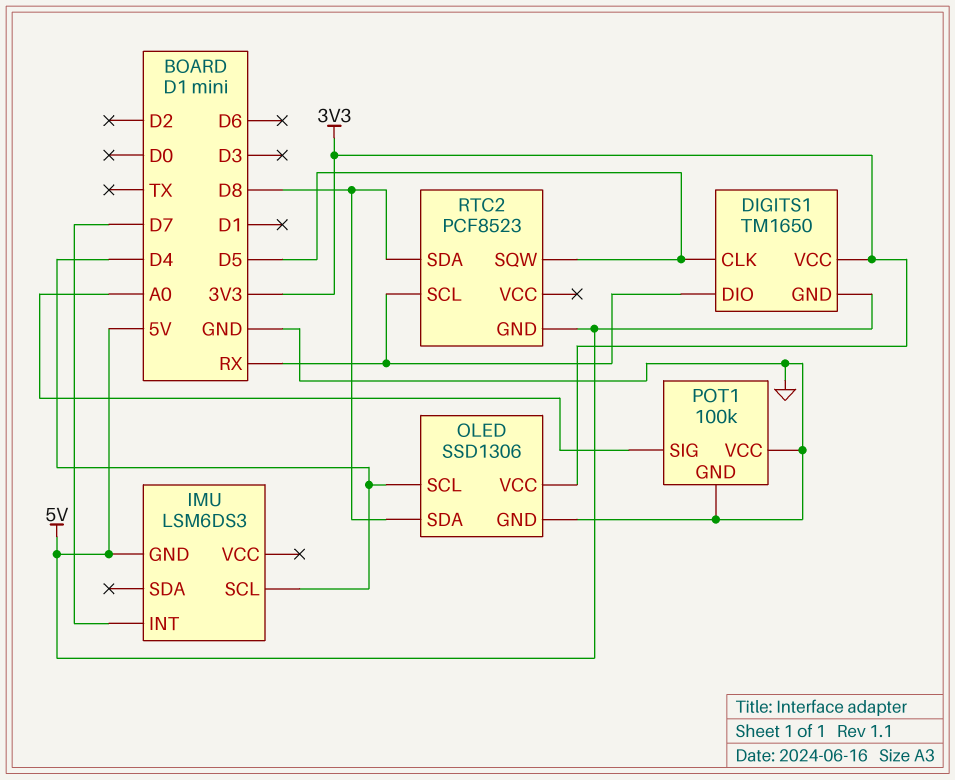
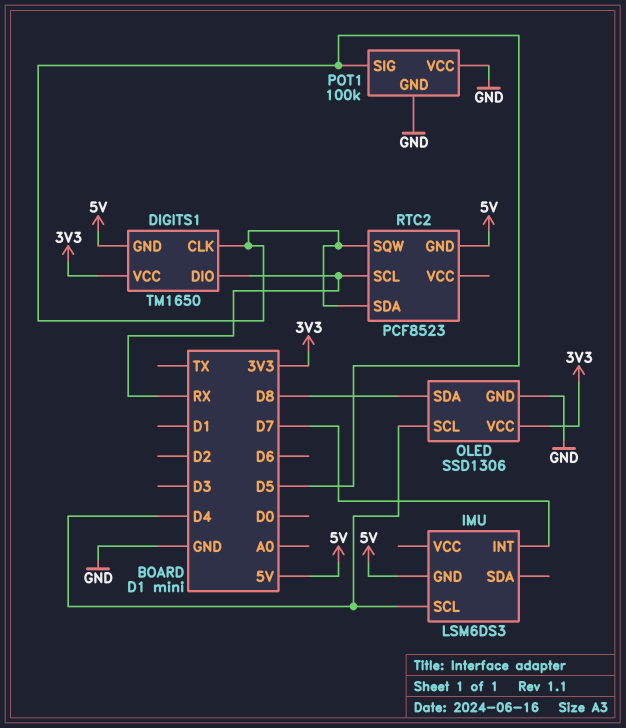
POT1 pin SIG: A0 -> D5
RTC2 pin SDA: D8 -> D5

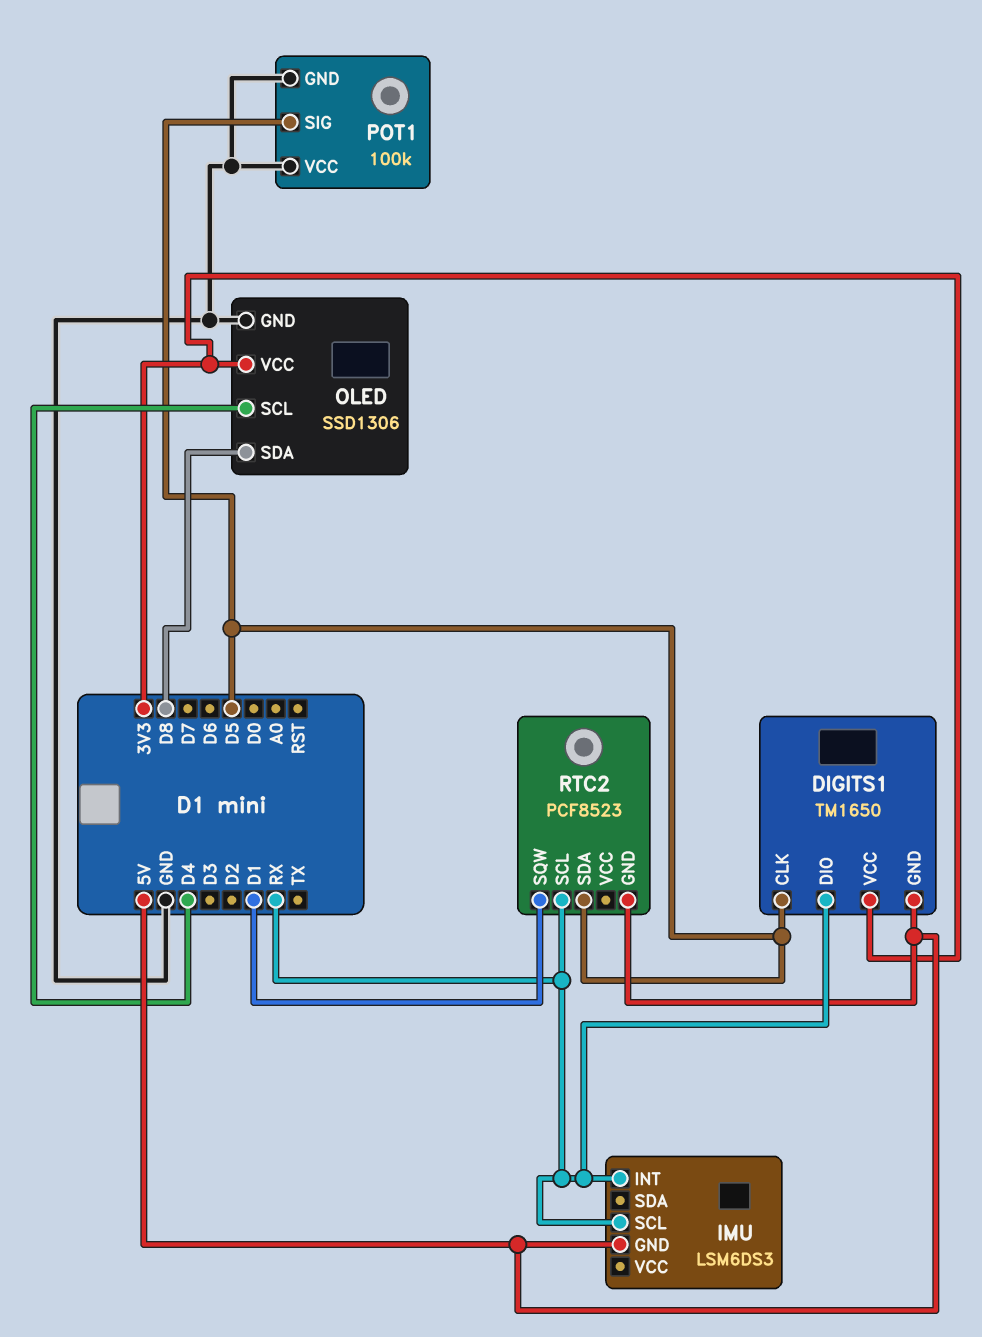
IMU pin INT: D7 -> RX
IMU pin SCL: D4 -> RX
RTC2 pin SQW: D5 -> D1

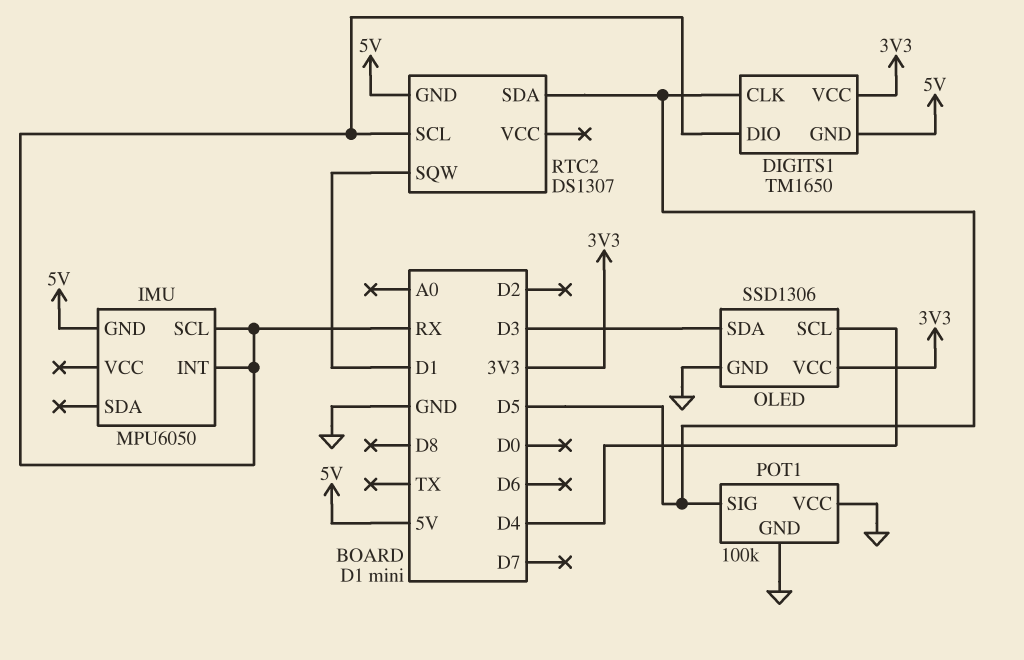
IMU: LSM6DS3 -> MPU6050
OLED pin SDA: D8 -> D3
RTC2: PCF8523 -> DS1307

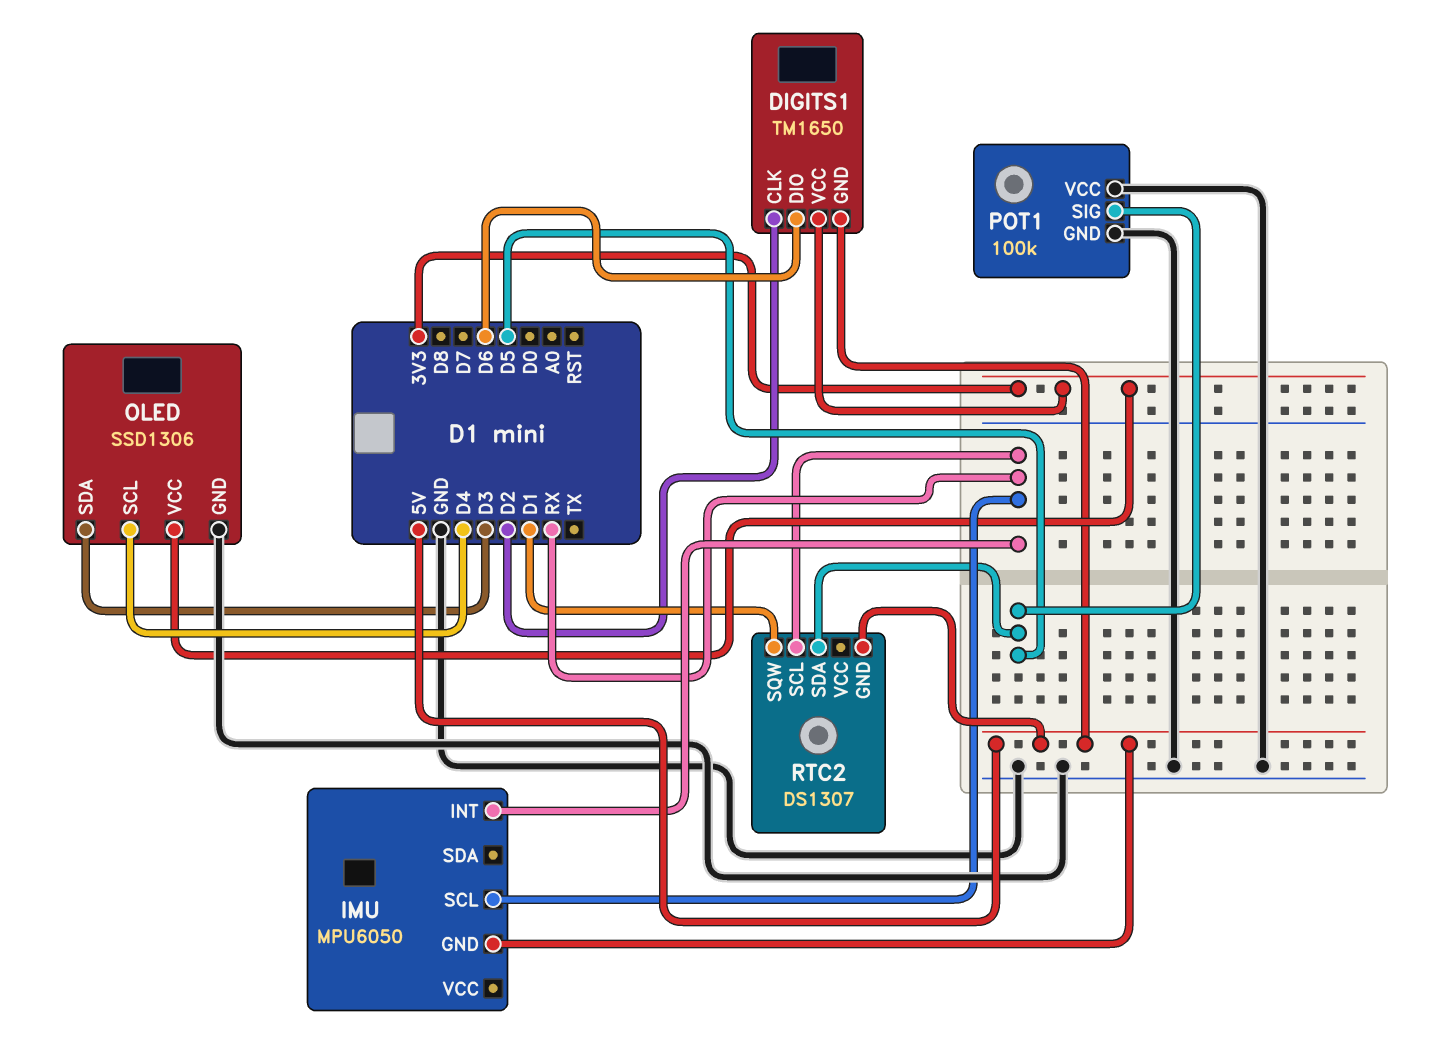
DIGITS1 pin CLK: D5 -> D2
DIGITS1 pin DIO: RX -> D6

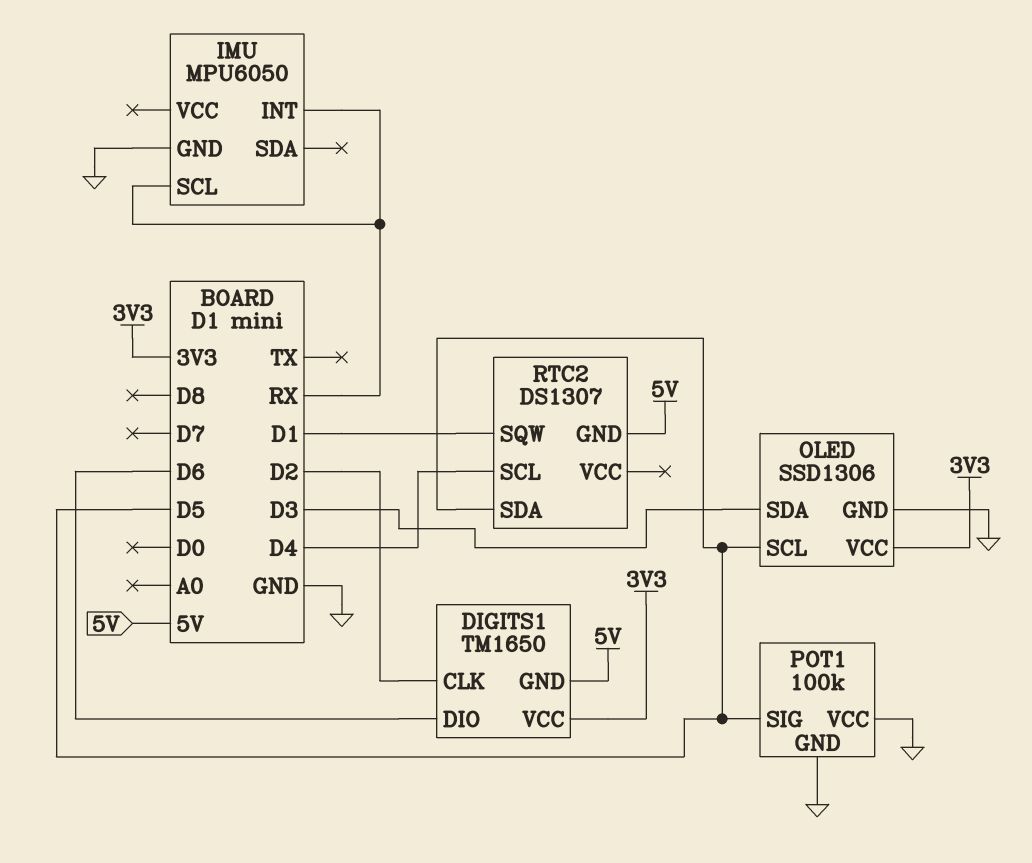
IMU pin GND: 5V -> GND
OLED pin SCL: D4 -> D5
RTC2 pin SCL: RX -> D4

